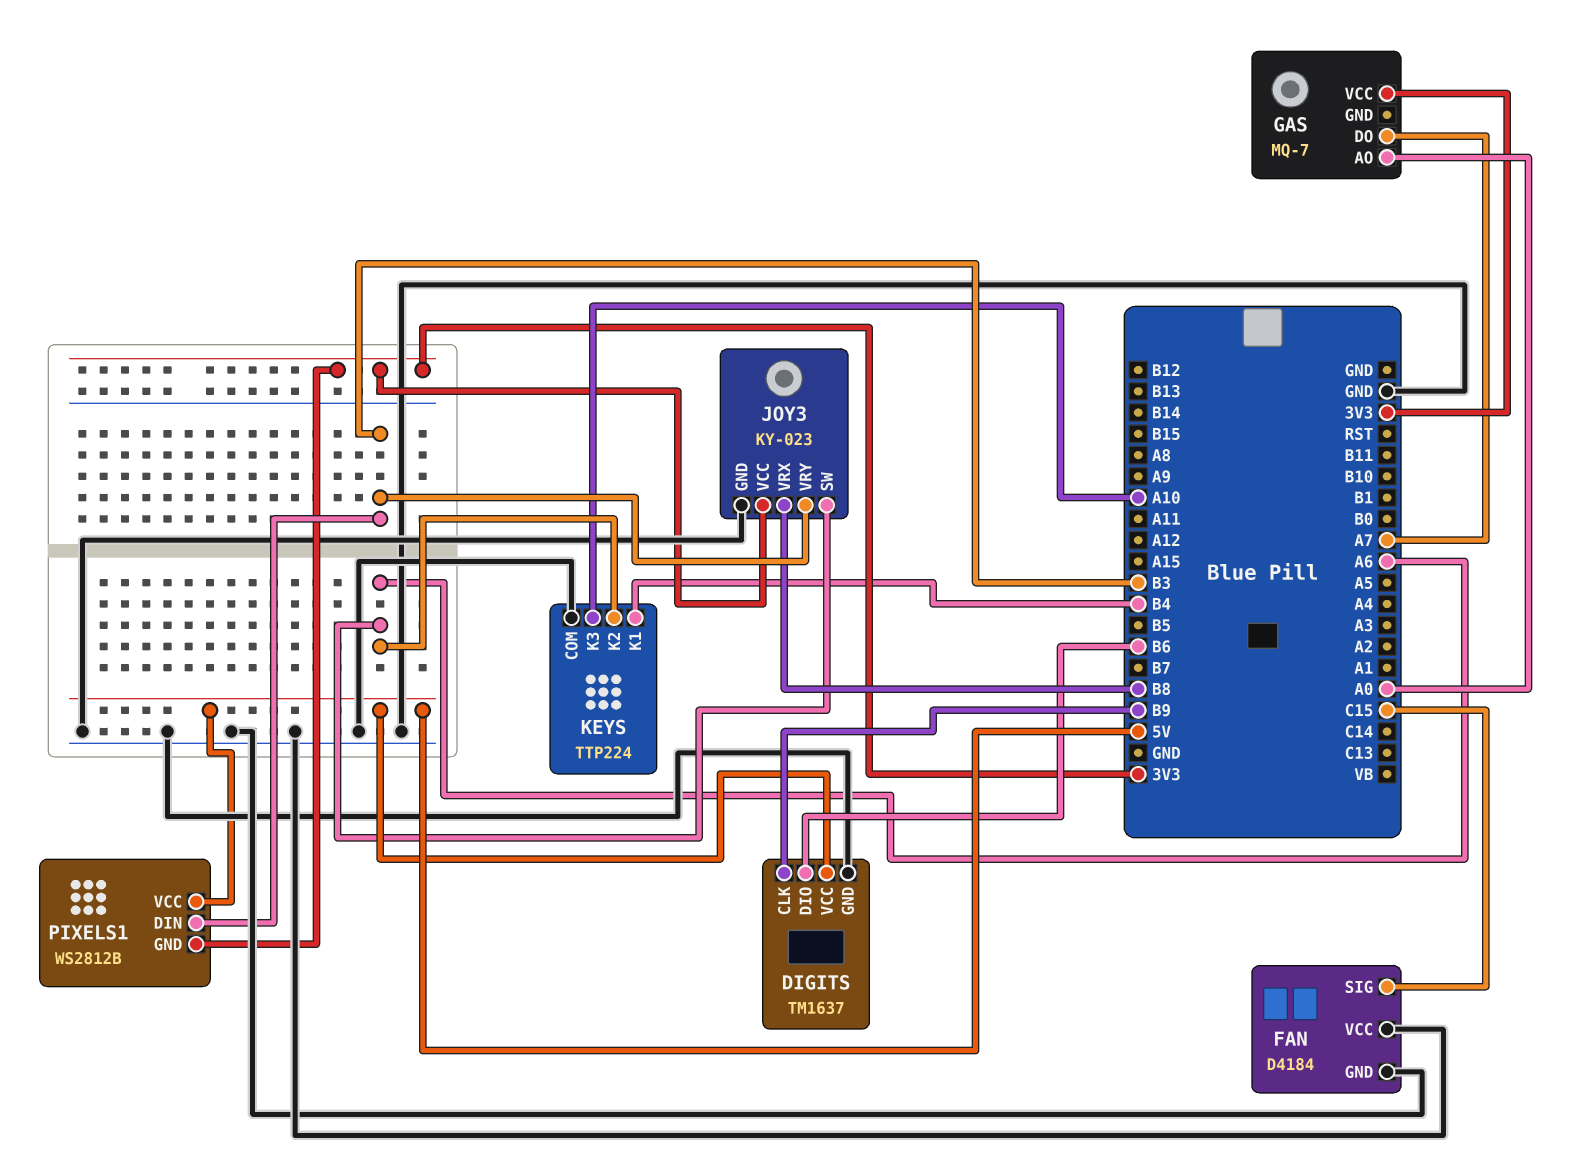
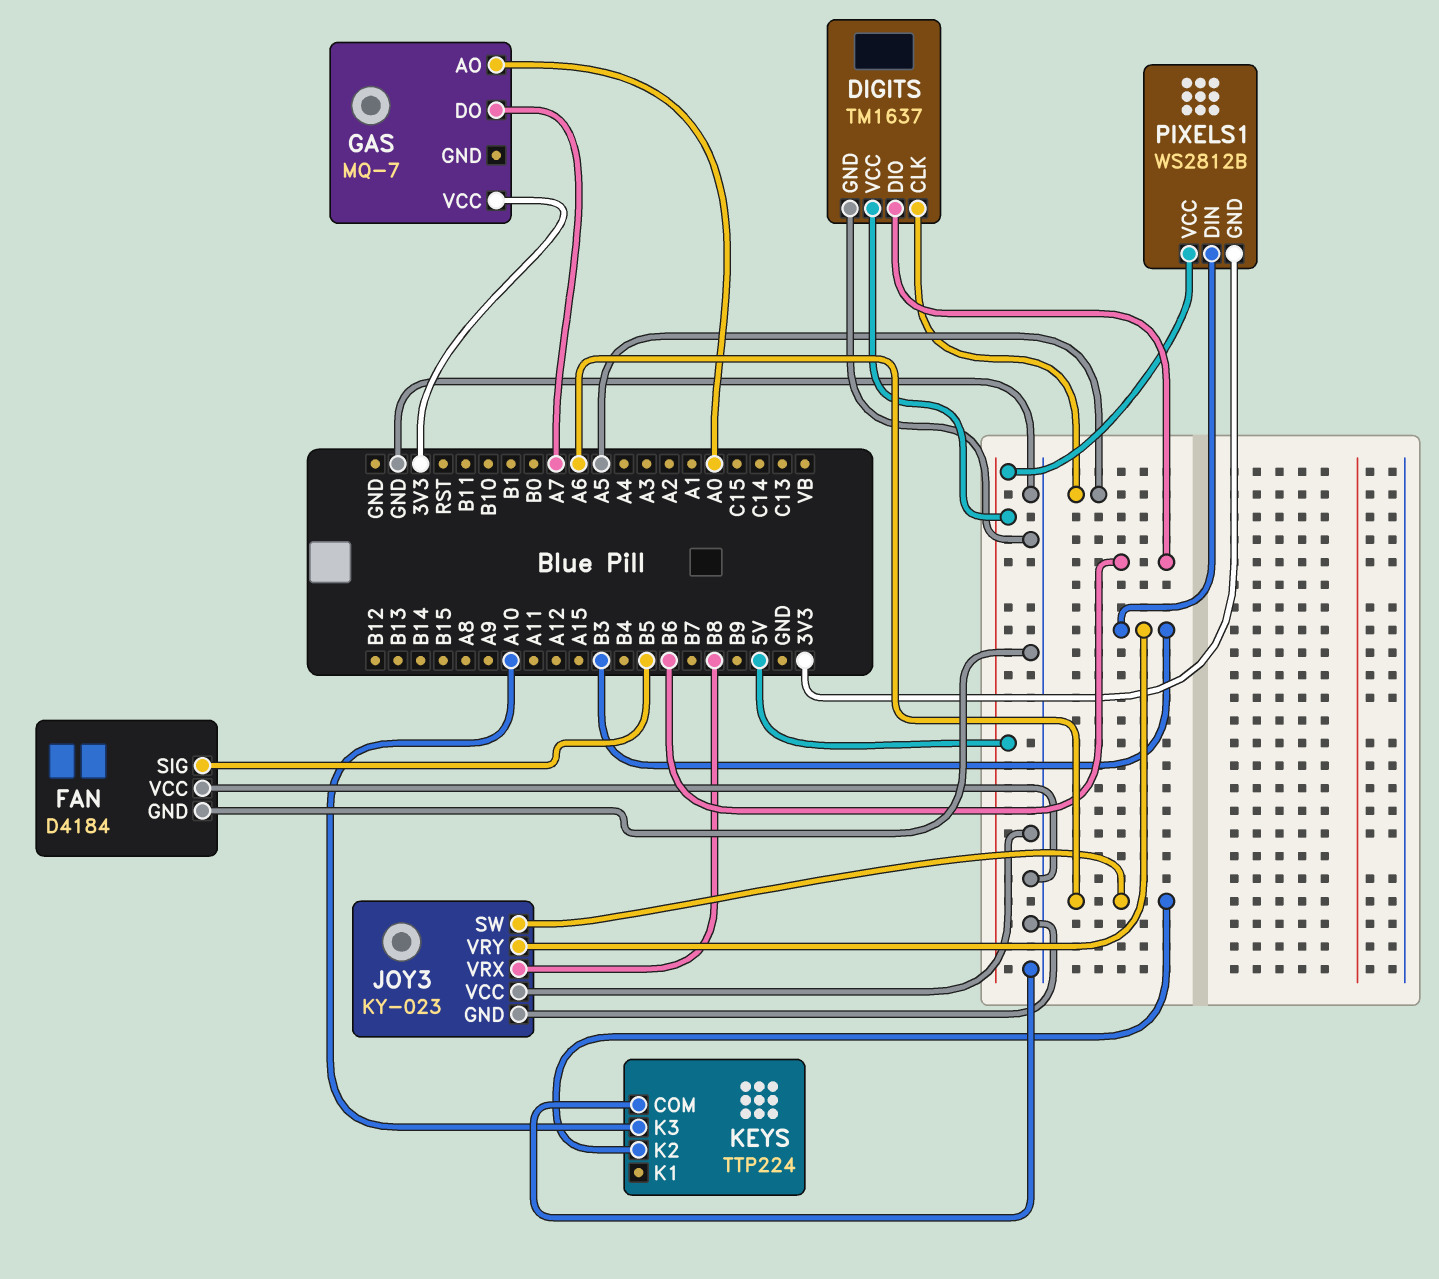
DIGITS pin CLK: B9 -> A5
FAN pin SIG: C15 -> B5
JOY3 pin VCC: 3V3 -> GND
KEYS pin K1: B4 -> none

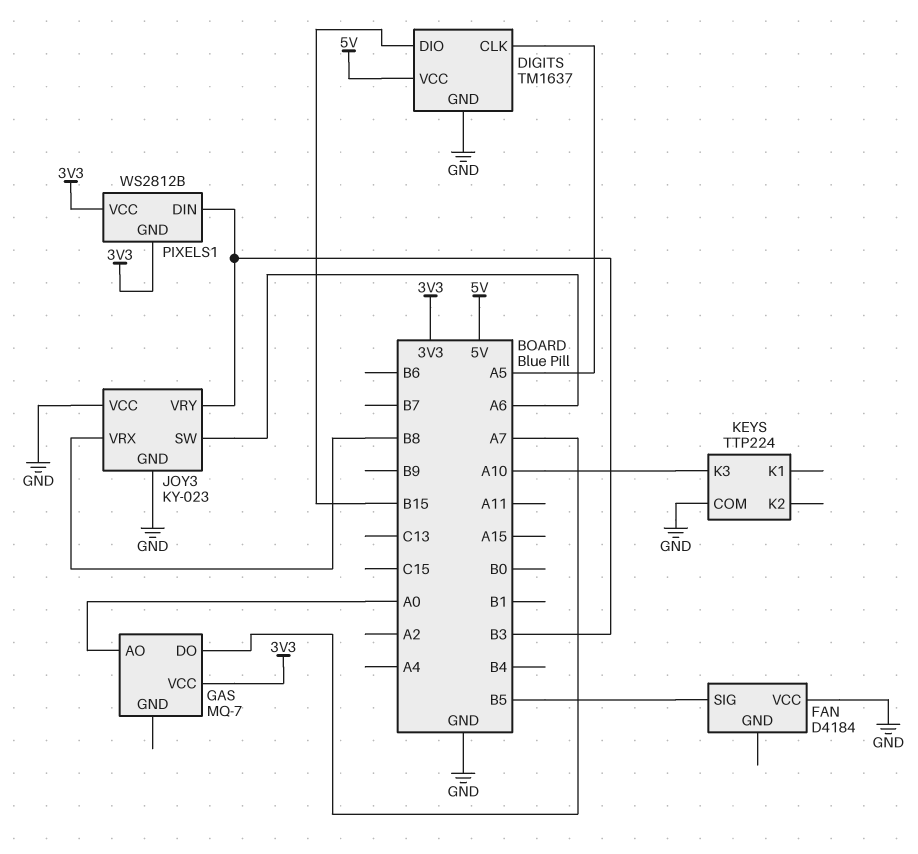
DIGITS pin DIO: B6 -> B15
FAN pin GND: GND -> none
KEYS pin K2: A6 -> none
PIXELS1 pin VCC: 5V -> 3V3

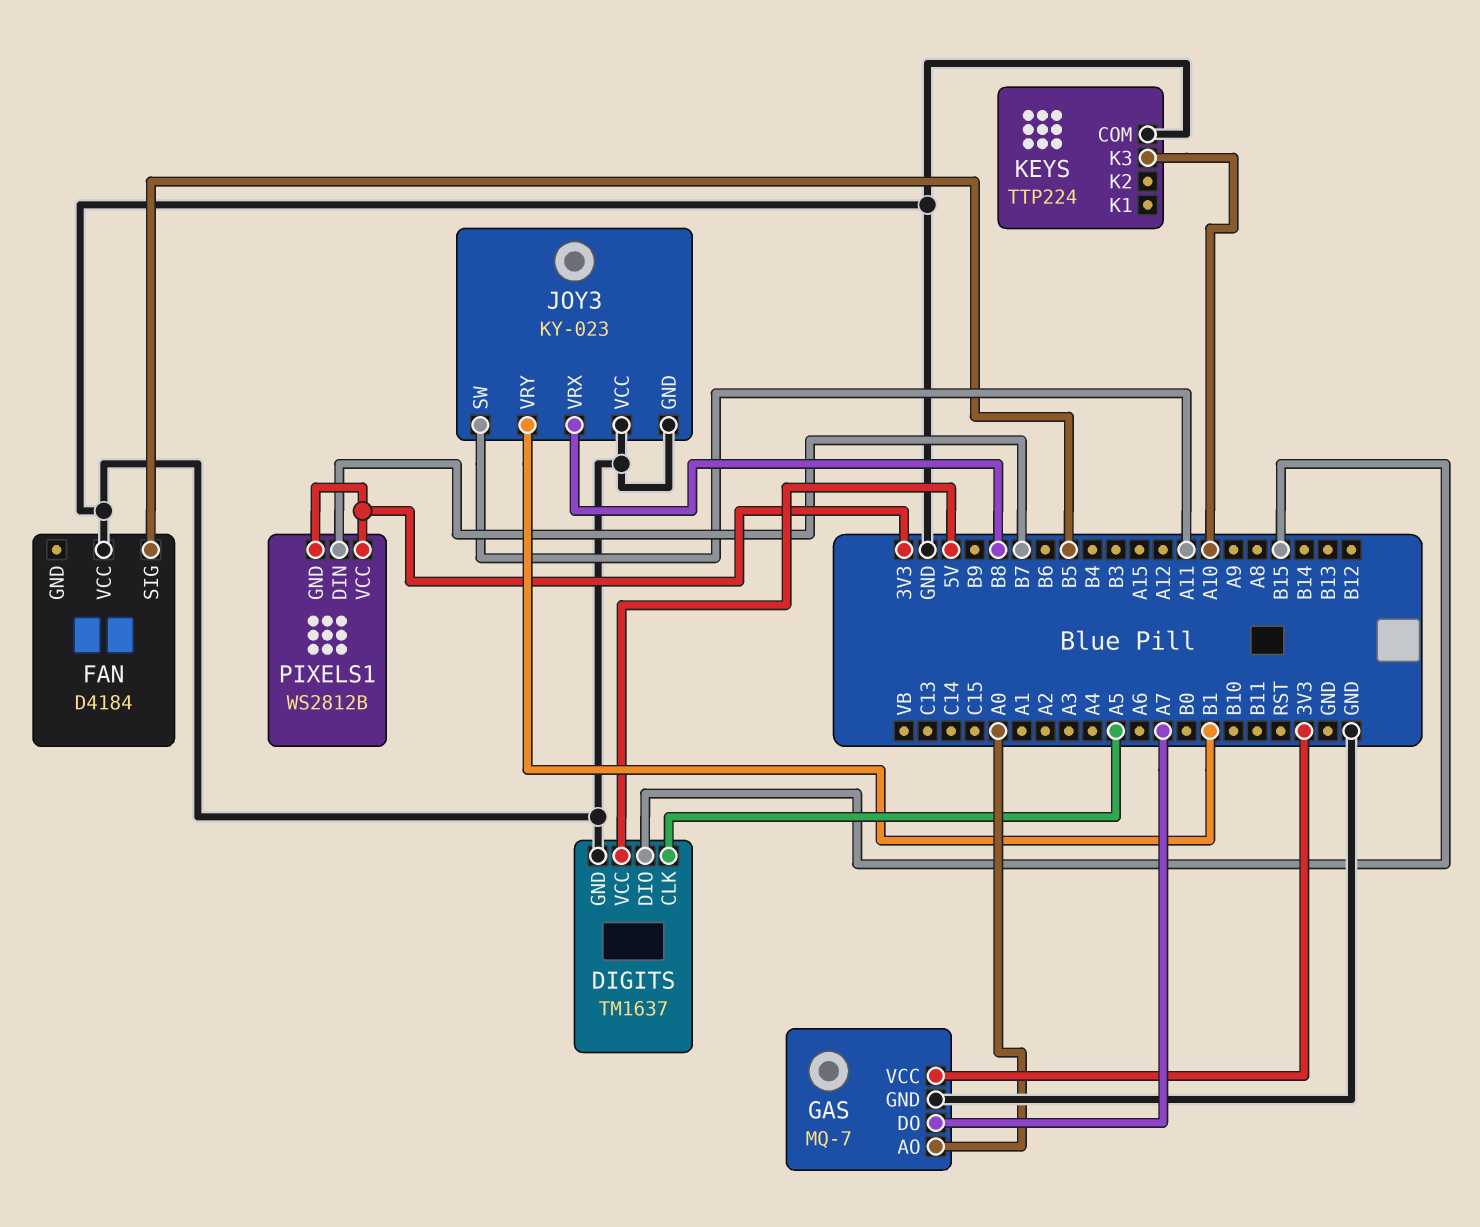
GAS pin GND: none -> GND
JOY3 pin SW: A6 -> A11
JOY3 pin VRY: B3 -> B1
PIXELS1 pin DIN: B3 -> B7

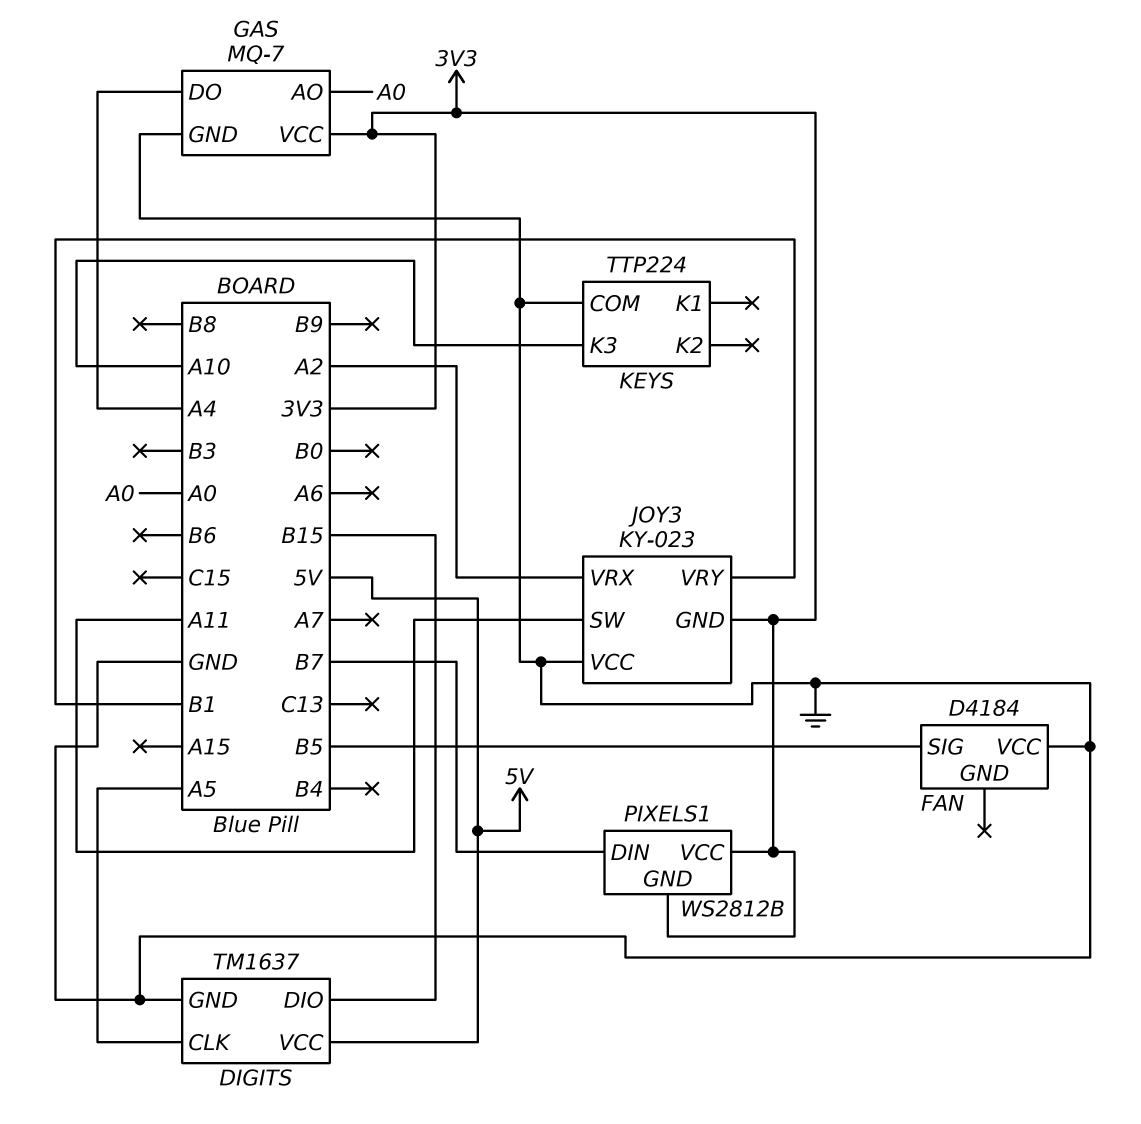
GAS pin DO: A7 -> A4
JOY3 pin GND: GND -> 3V3
JOY3 pin VRX: B8 -> A2

